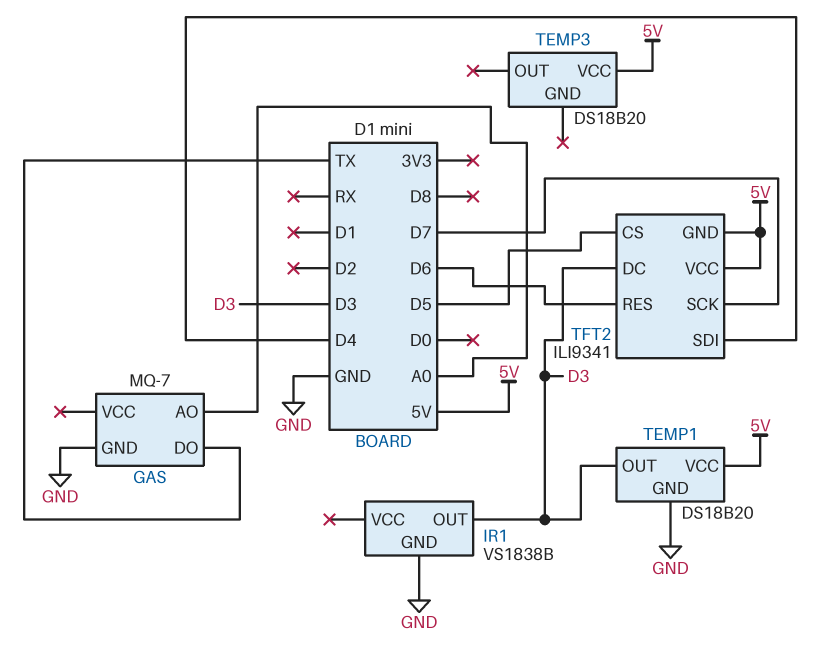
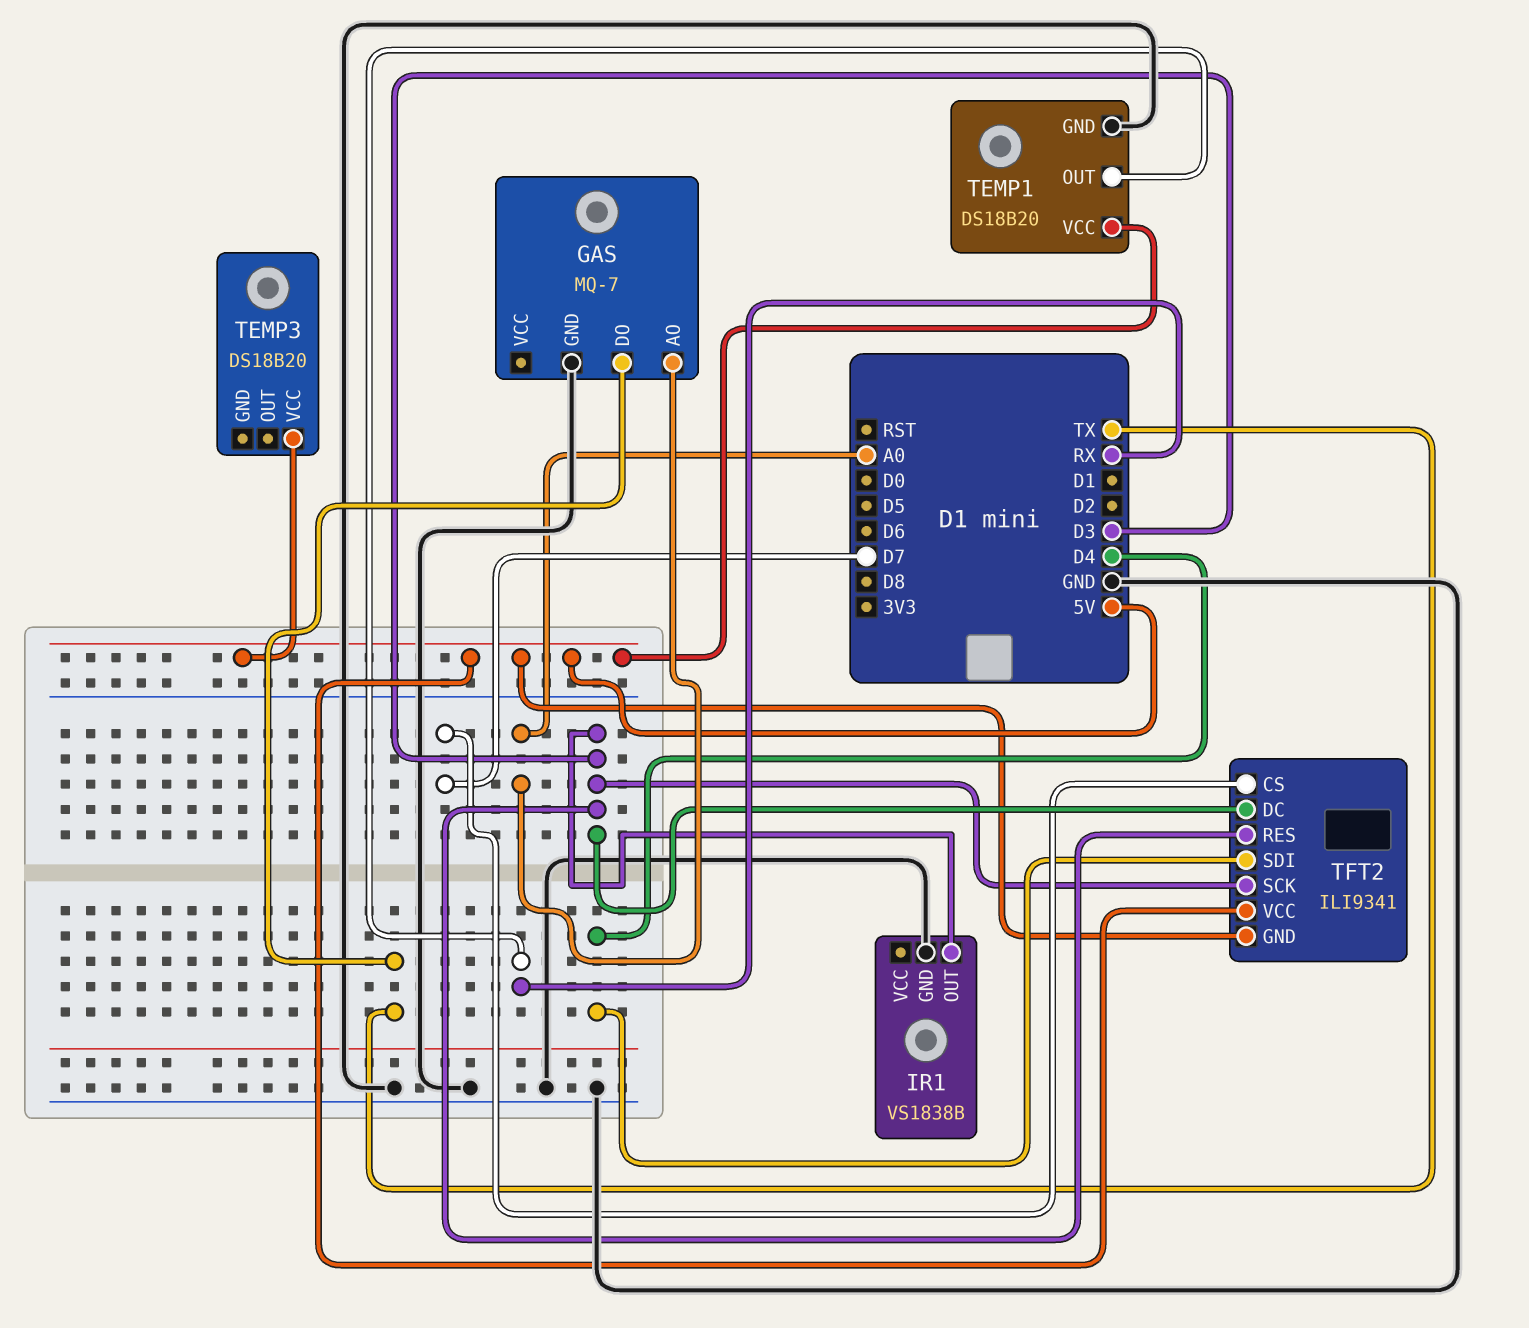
TEMP1 pin OUT: D3 -> RX
TFT2 pin CS: D5 -> D7
TFT2 pin RES: D6 -> D3
TFT2 pin SCK: D7 -> D3

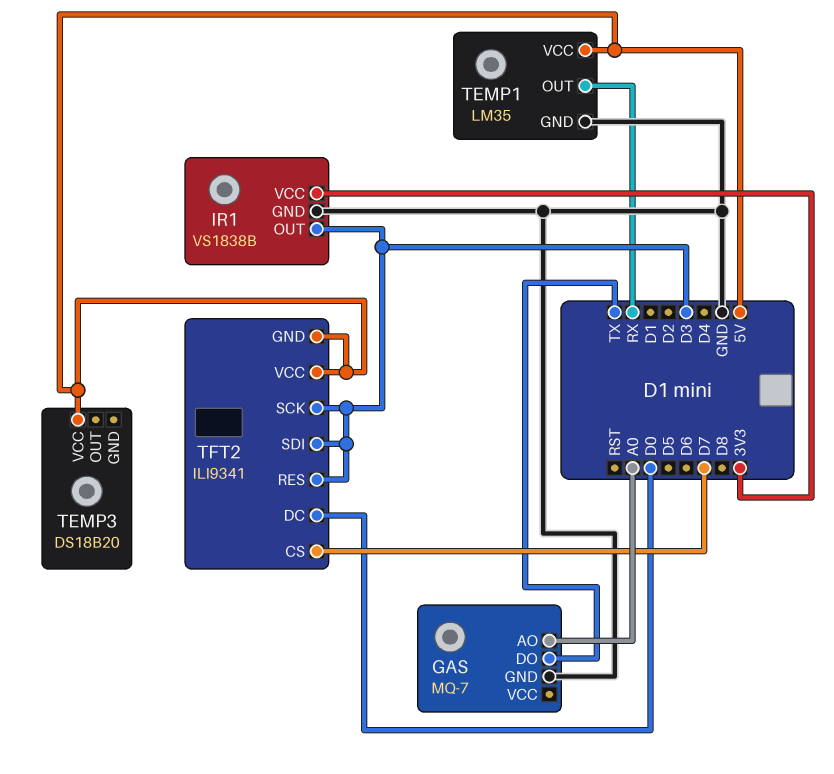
IR1 pin VCC: none -> 3V3
TEMP1: DS18B20 -> LM35
TFT2 pin DC: D3 -> D0
TFT2 pin SDI: D4 -> D3

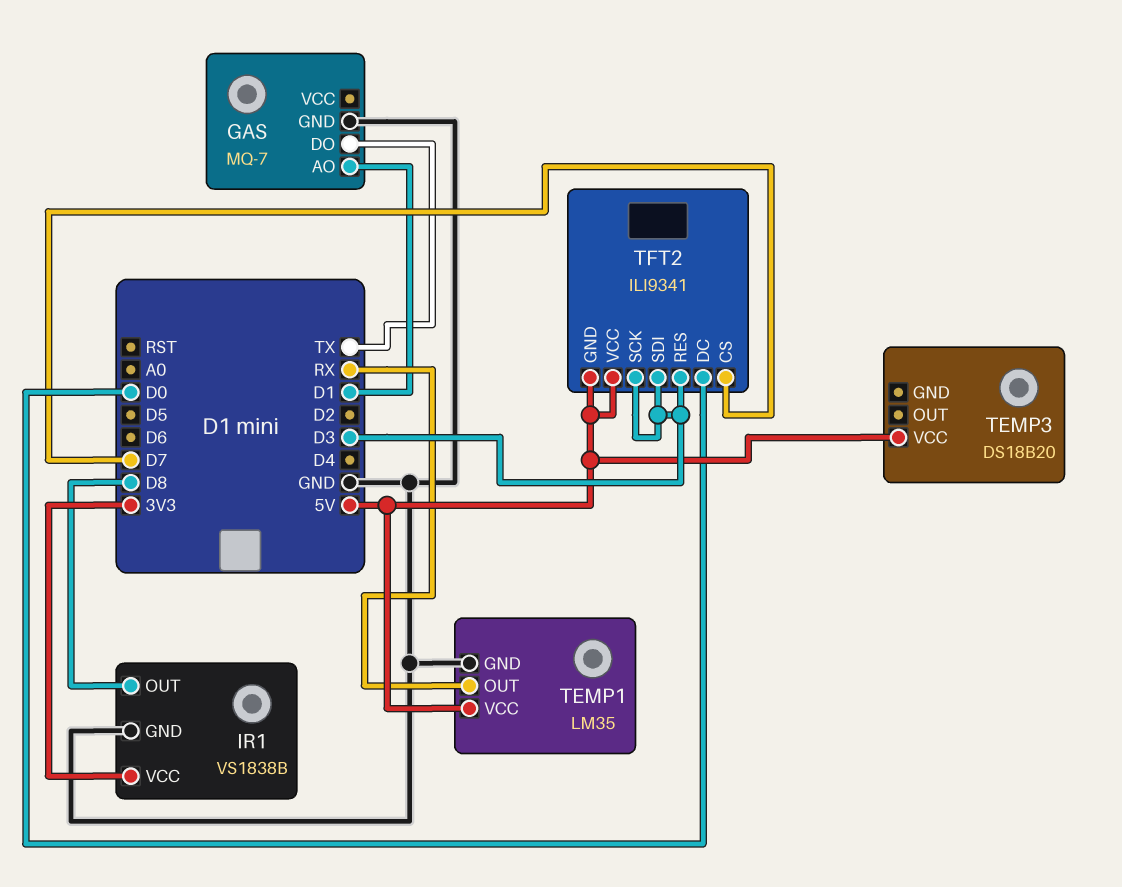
GAS pin AO: A0 -> D1
IR1 pin OUT: D3 -> D8

